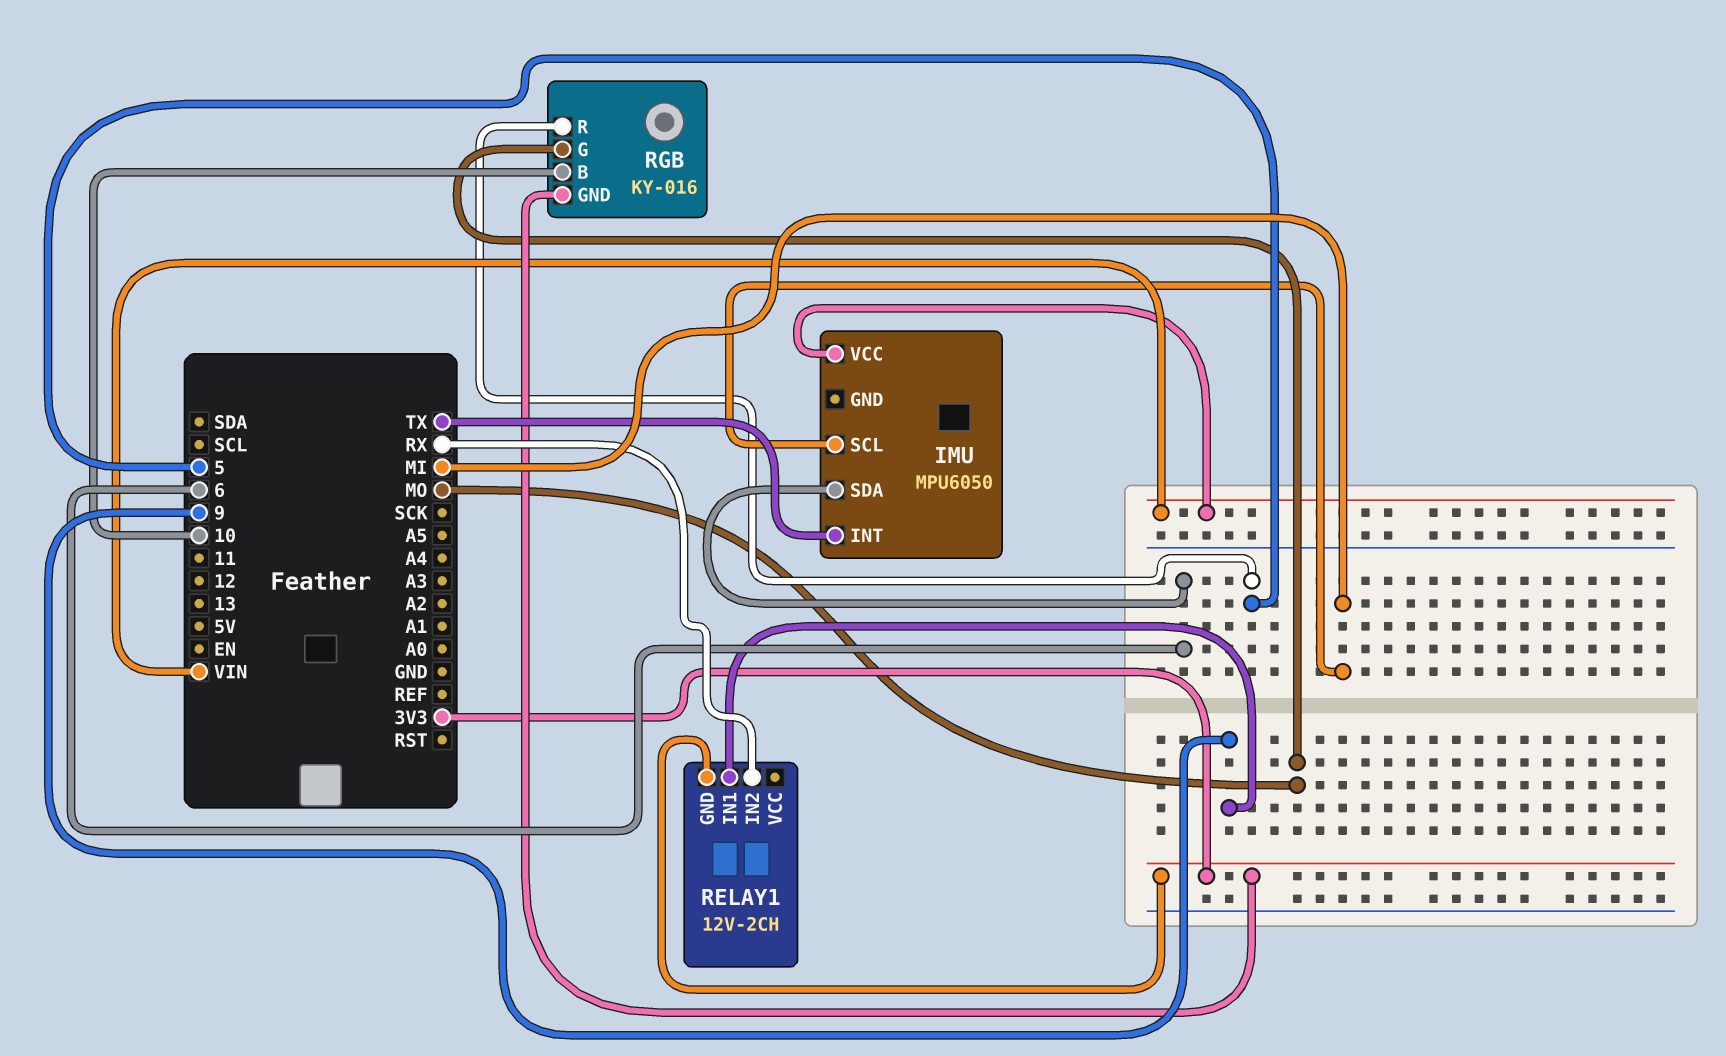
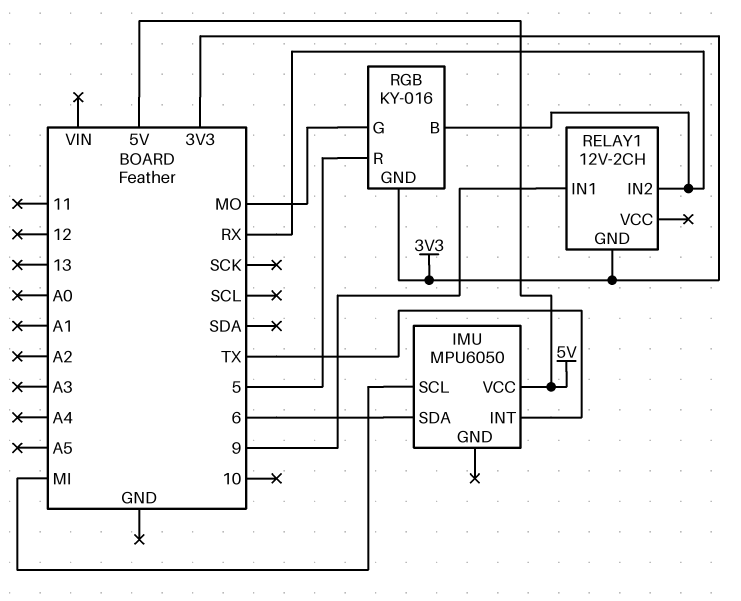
IMU pin VCC: VIN -> 5V
RGB pin B: 10 -> RX

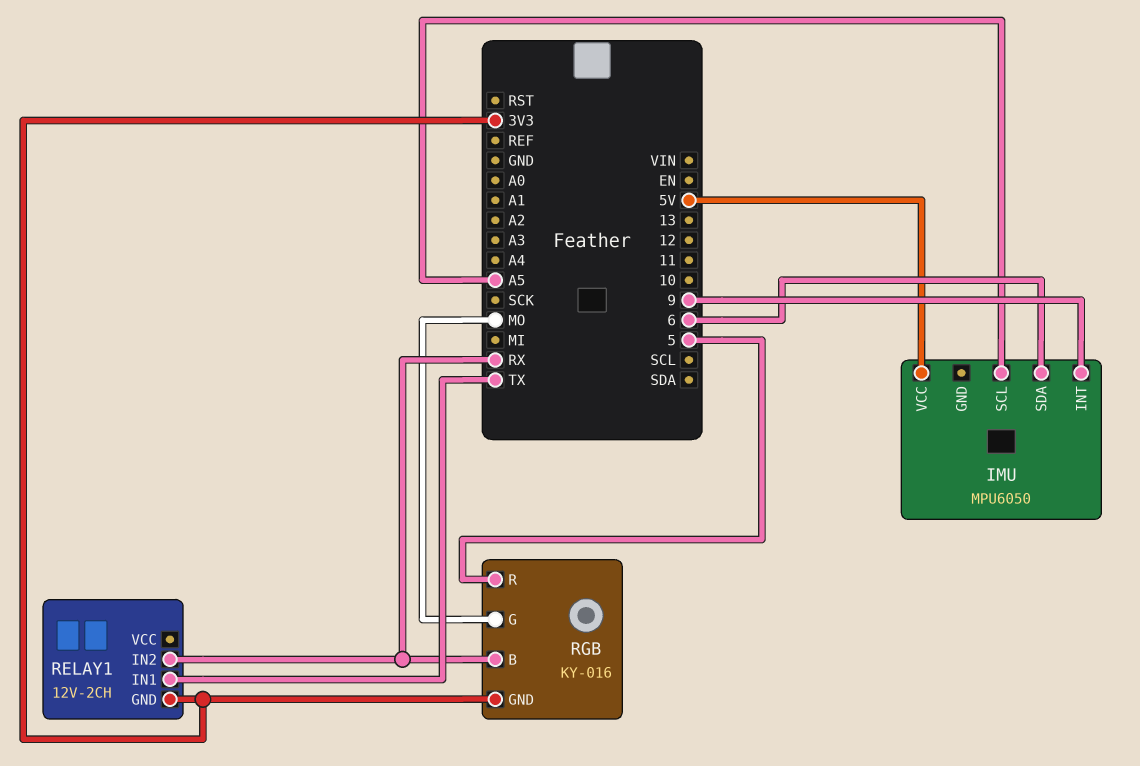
IMU pin INT: TX -> 9
IMU pin SCL: MI -> A5
RELAY1 pin IN1: 9 -> TX

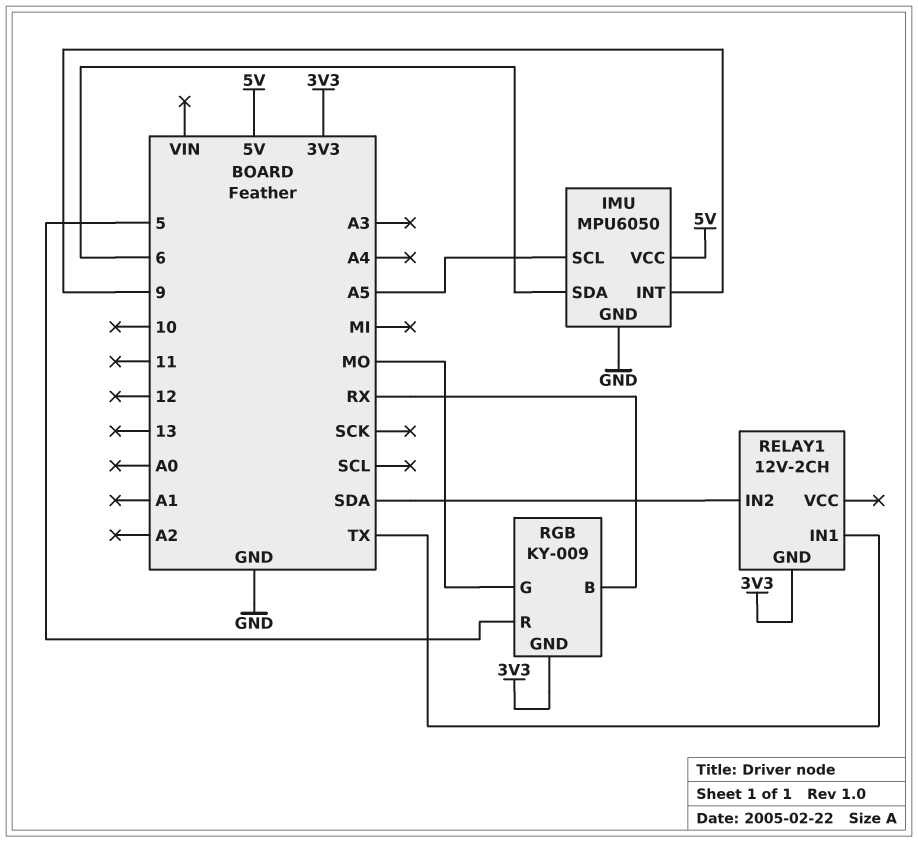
IMU pin GND: none -> GND
RELAY1 pin IN2: RX -> SDA
RGB: KY-016 -> KY-009

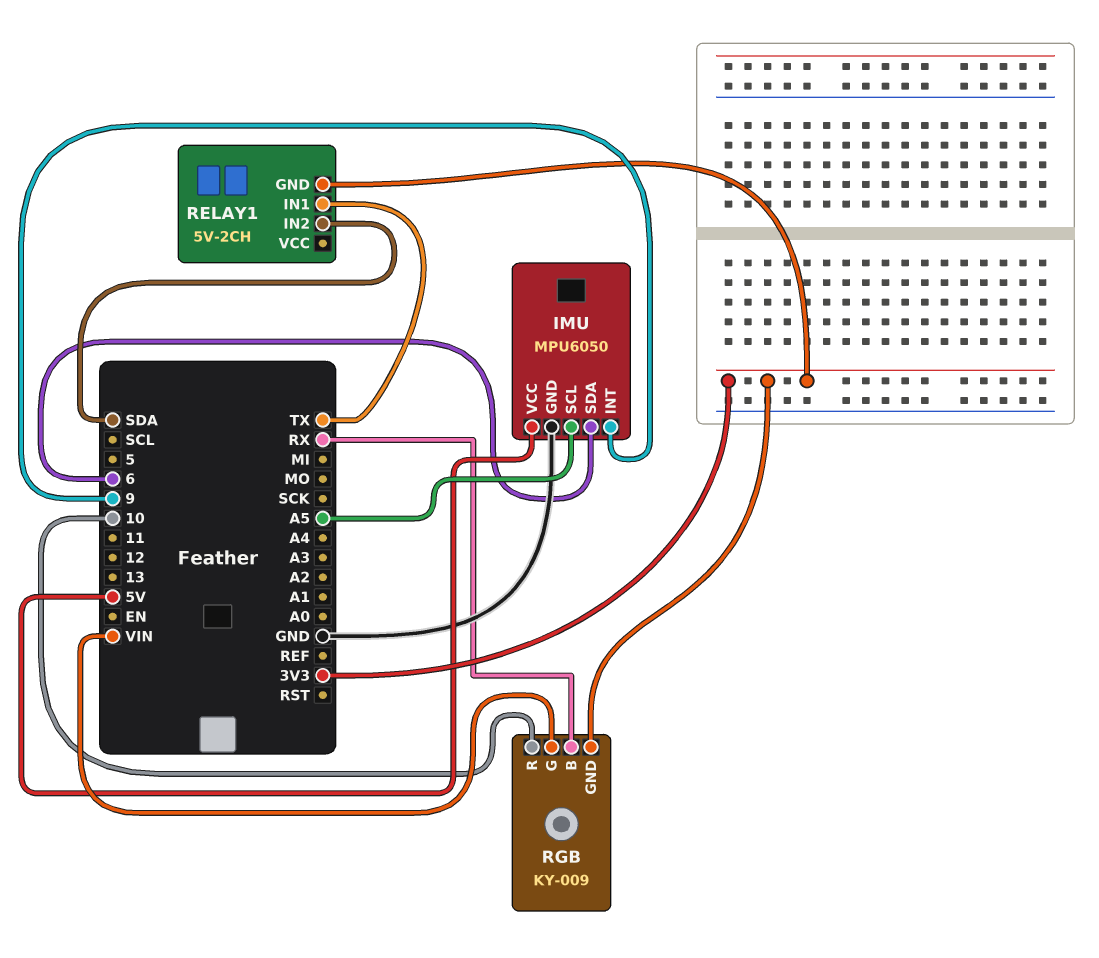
RELAY1: 12V-2CH -> 5V-2CH
RGB pin G: MO -> VIN
RGB pin R: 5 -> 10

